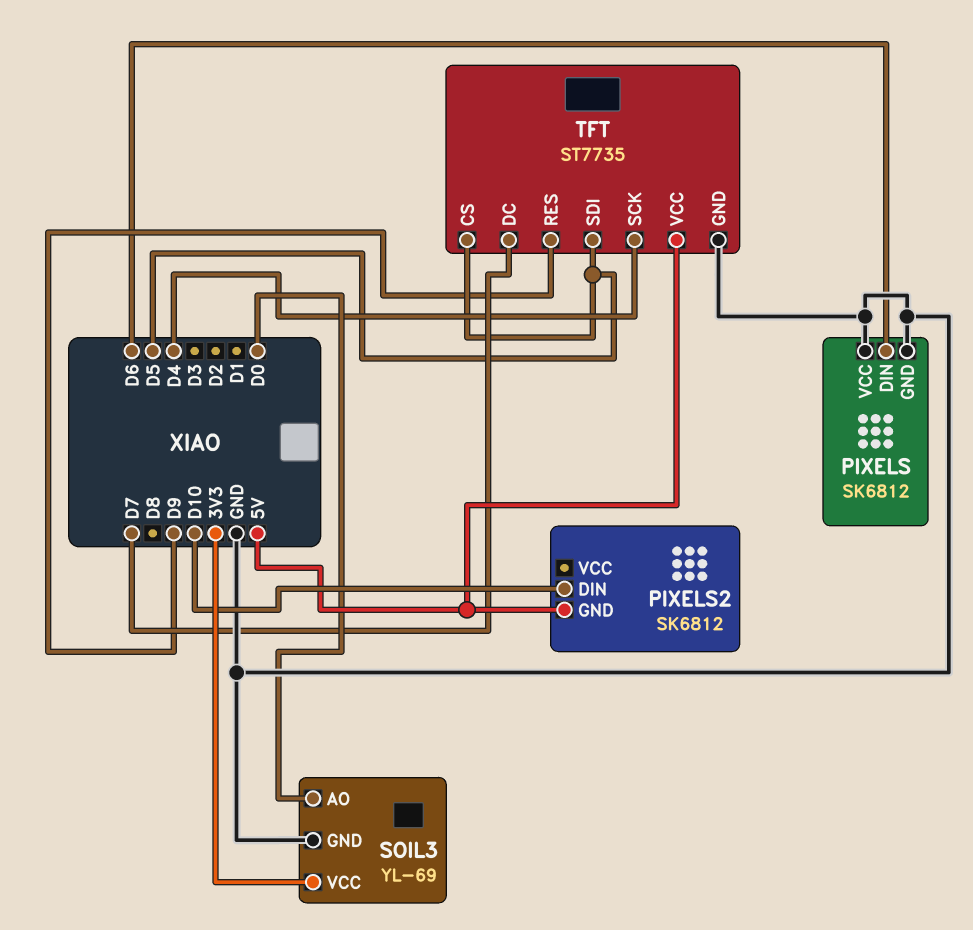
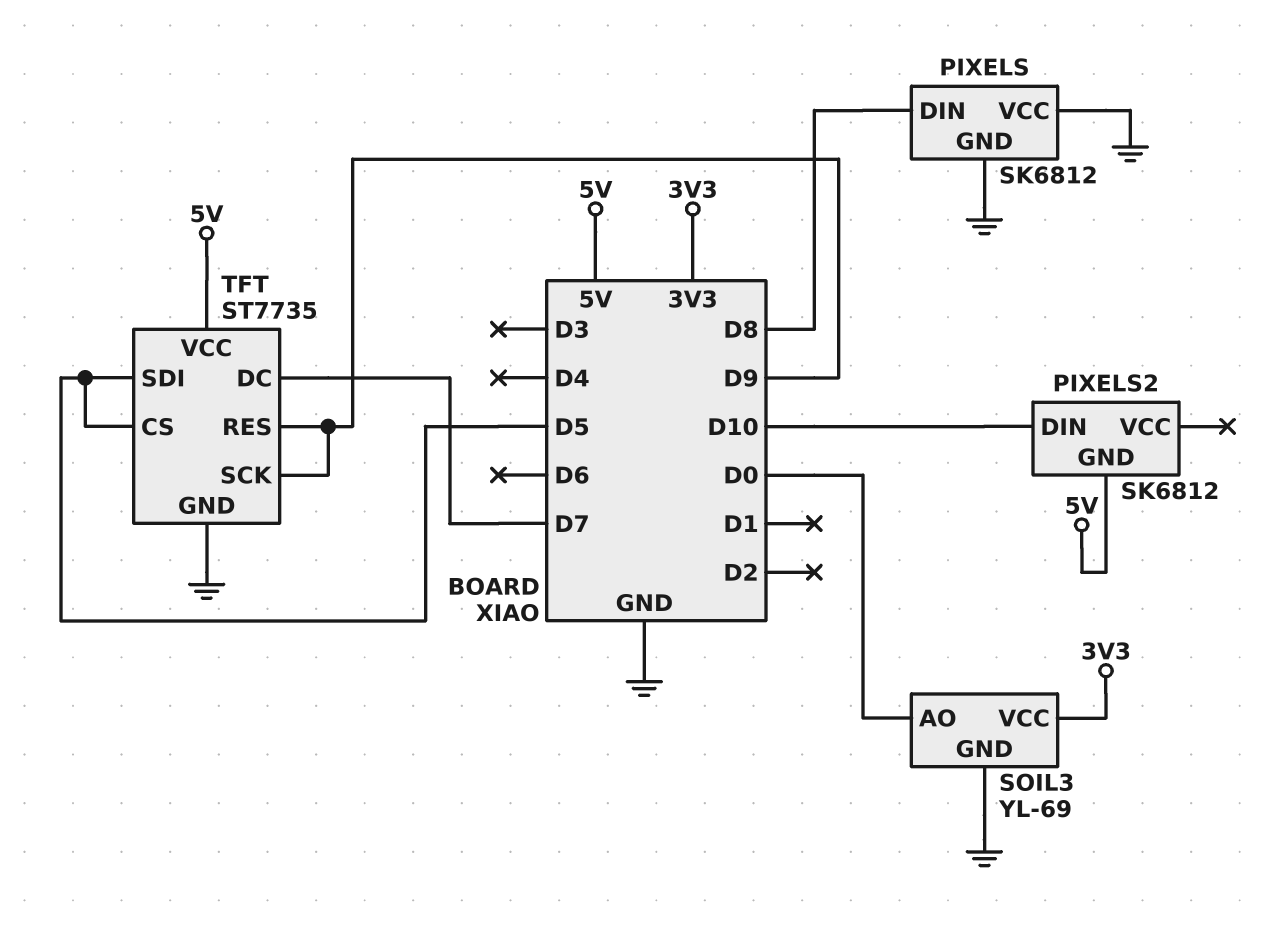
PIXELS pin DIN: D6 -> D8
TFT pin SCK: D4 -> D9

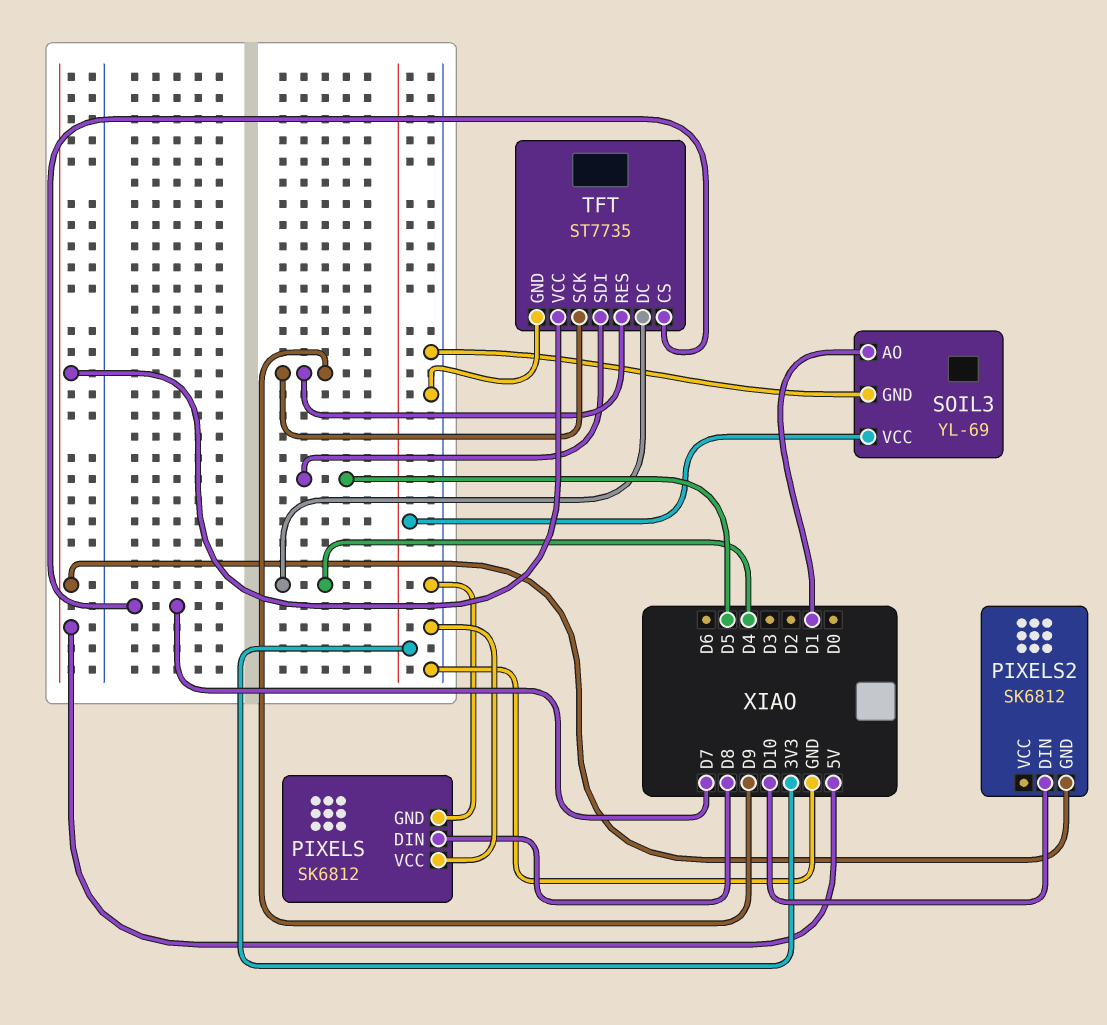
SOIL3 pin AO: D0 -> D1
TFT pin CS: D5 -> D7
TFT pin DC: D7 -> D4

